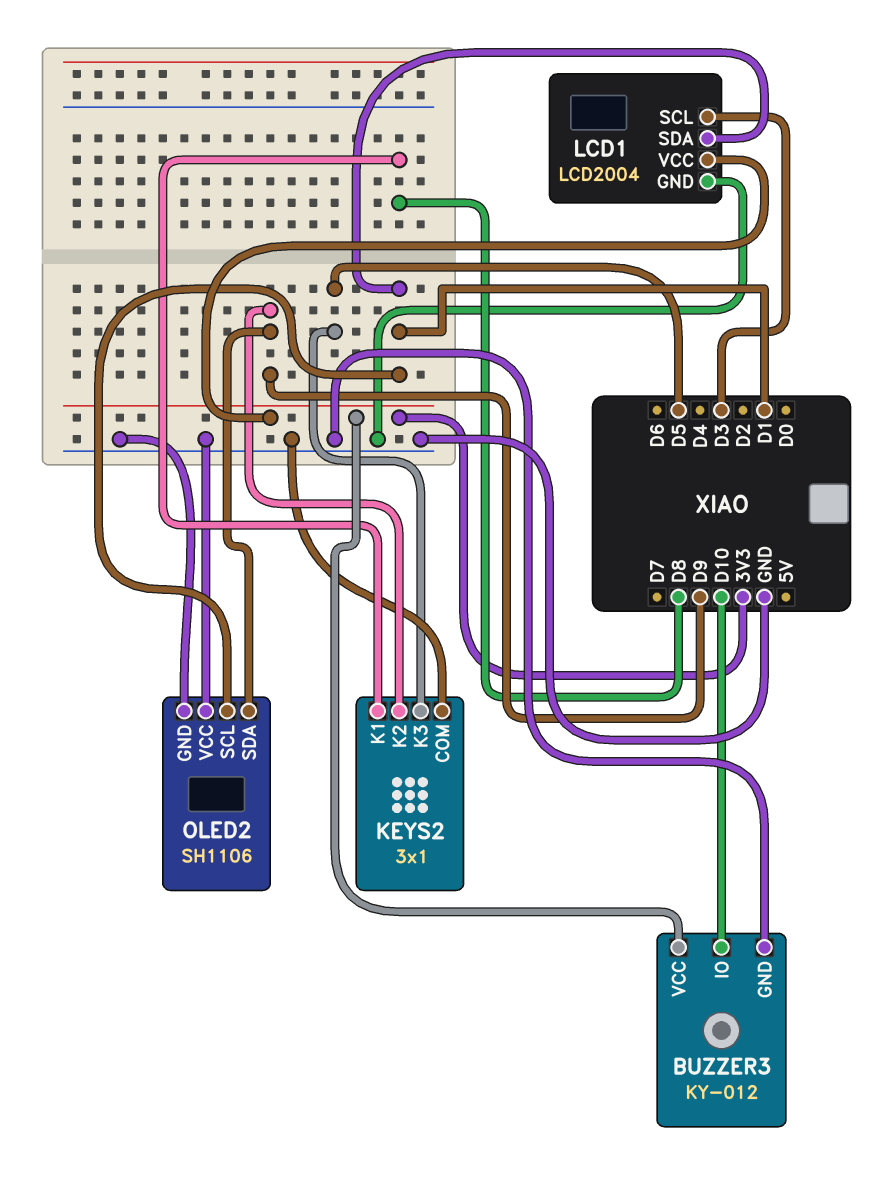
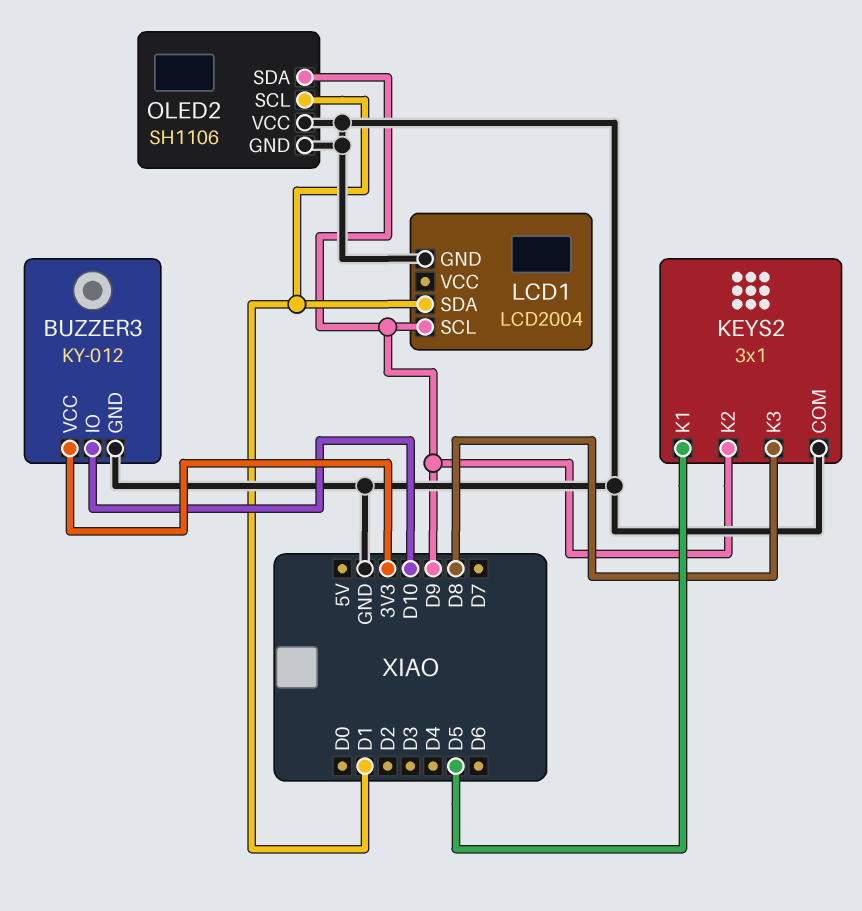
KEYS2 pin K1: D8 -> D5
KEYS2 pin K3: D5 -> D8
LCD1 pin SCL: D3 -> D9
LCD1 pin VCC: 3V3 -> none

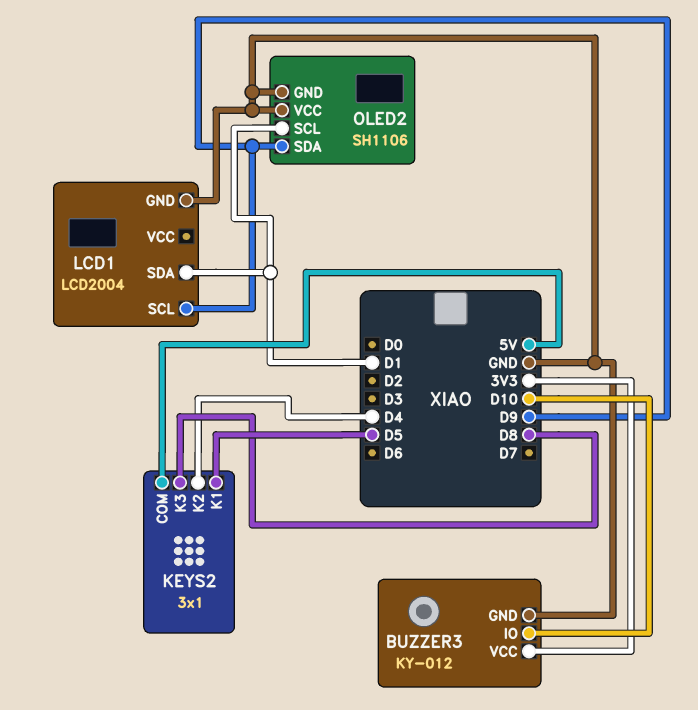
KEYS2 pin COM: GND -> 5V
KEYS2 pin K2: D9 -> D4

